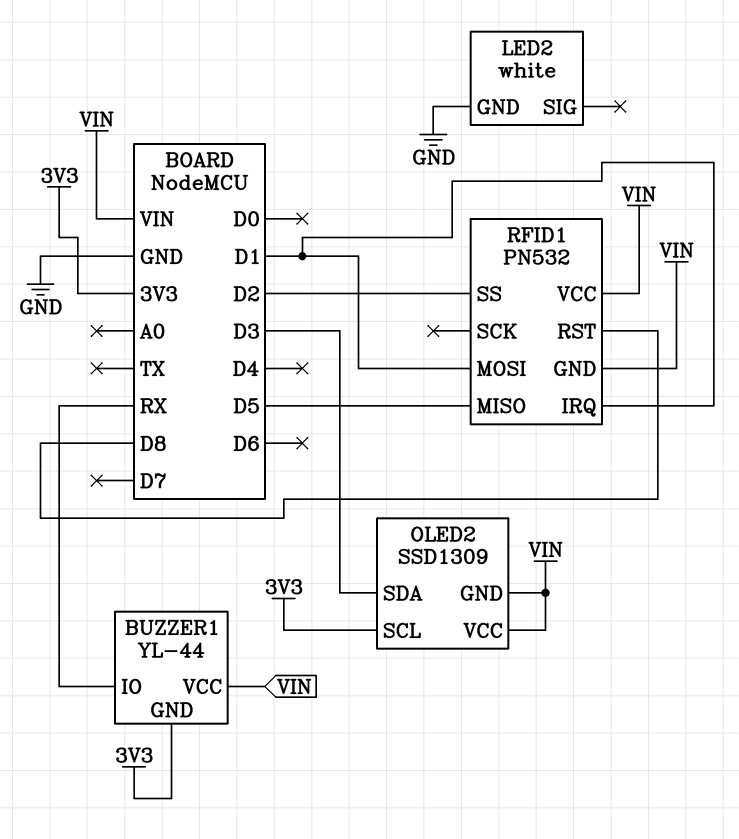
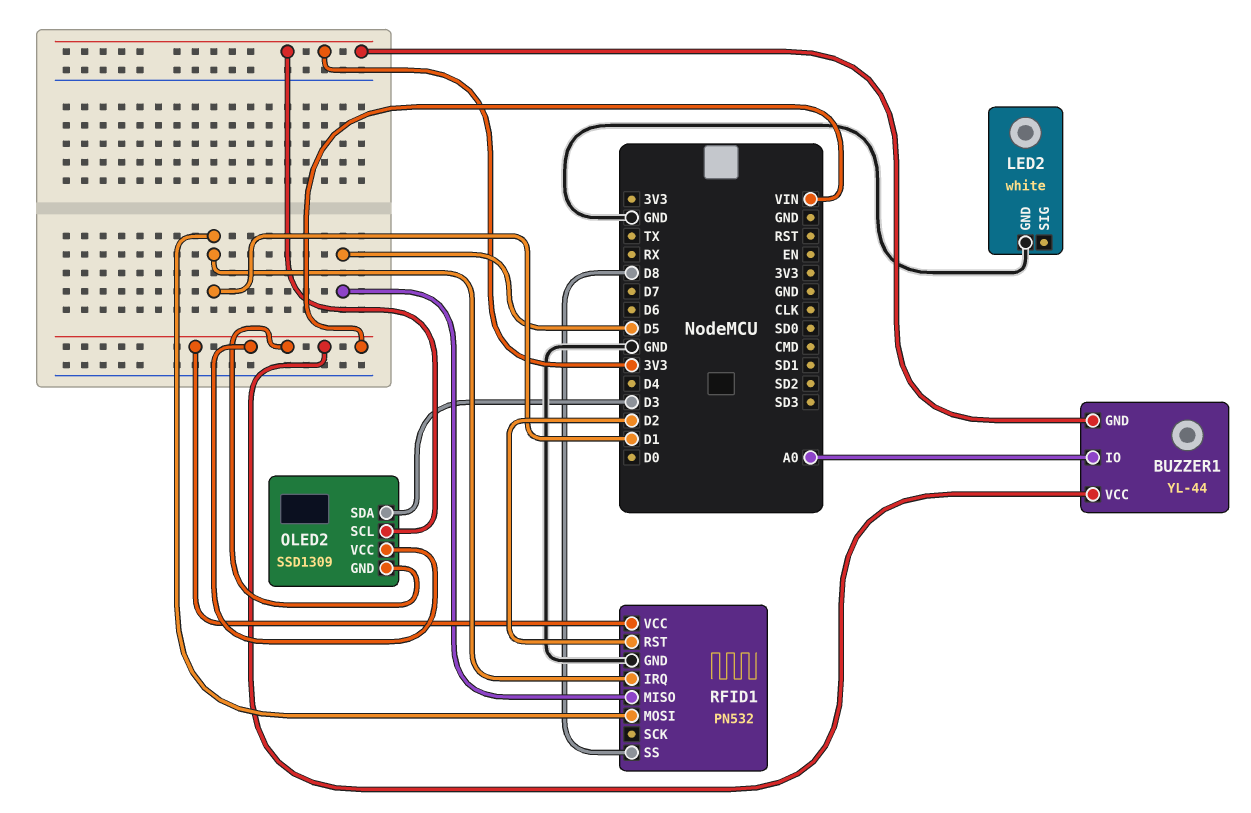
BUZZER1 pin IO: RX -> A0
RFID1 pin GND: VIN -> GND
RFID1 pin RST: D8 -> D2
RFID1 pin SS: D2 -> D8

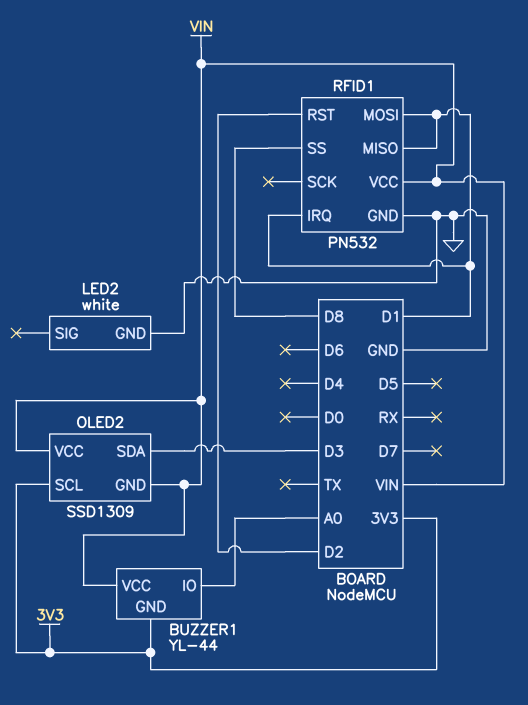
RFID1 pin MISO: D5 -> D1

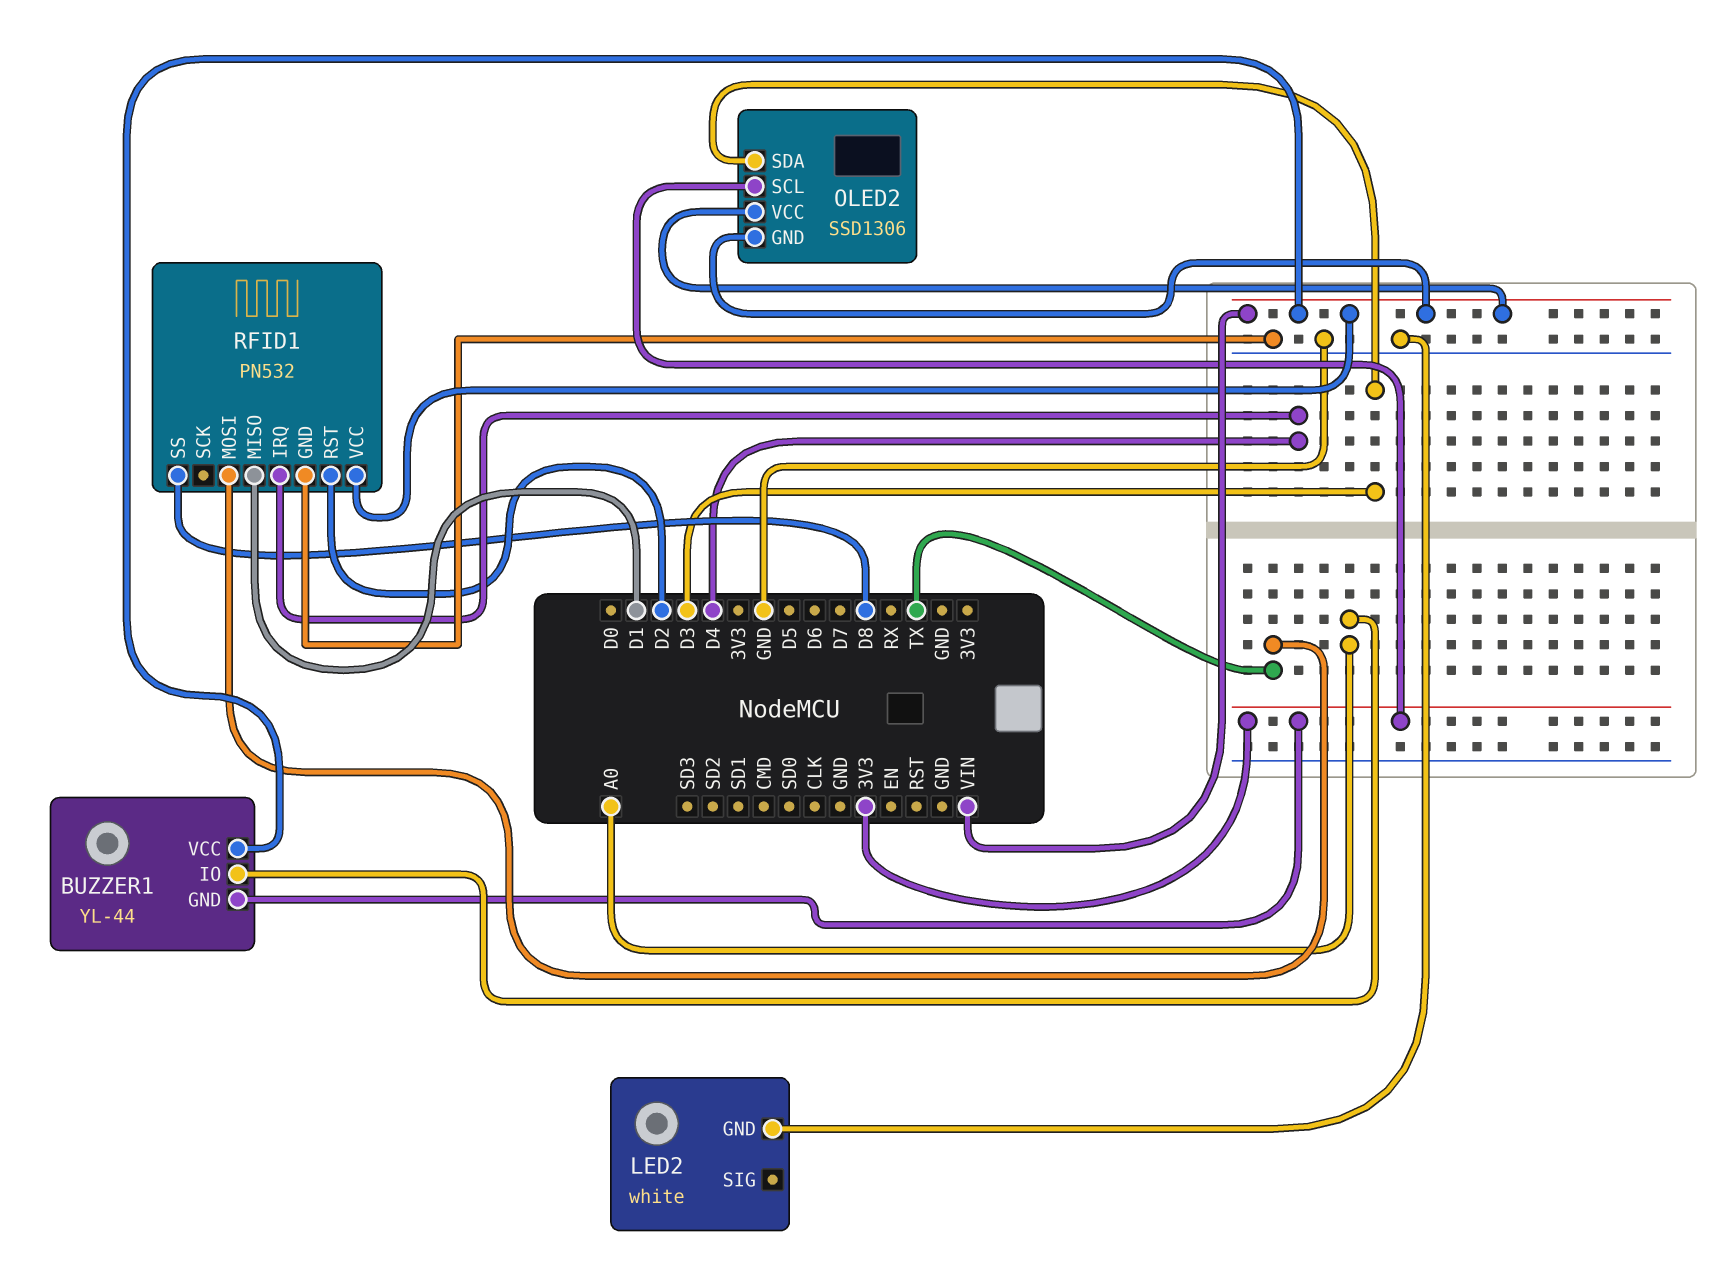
OLED2: SSD1309 -> SSD1306
RFID1 pin IRQ: D1 -> D4
RFID1 pin MOSI: D1 -> TX

